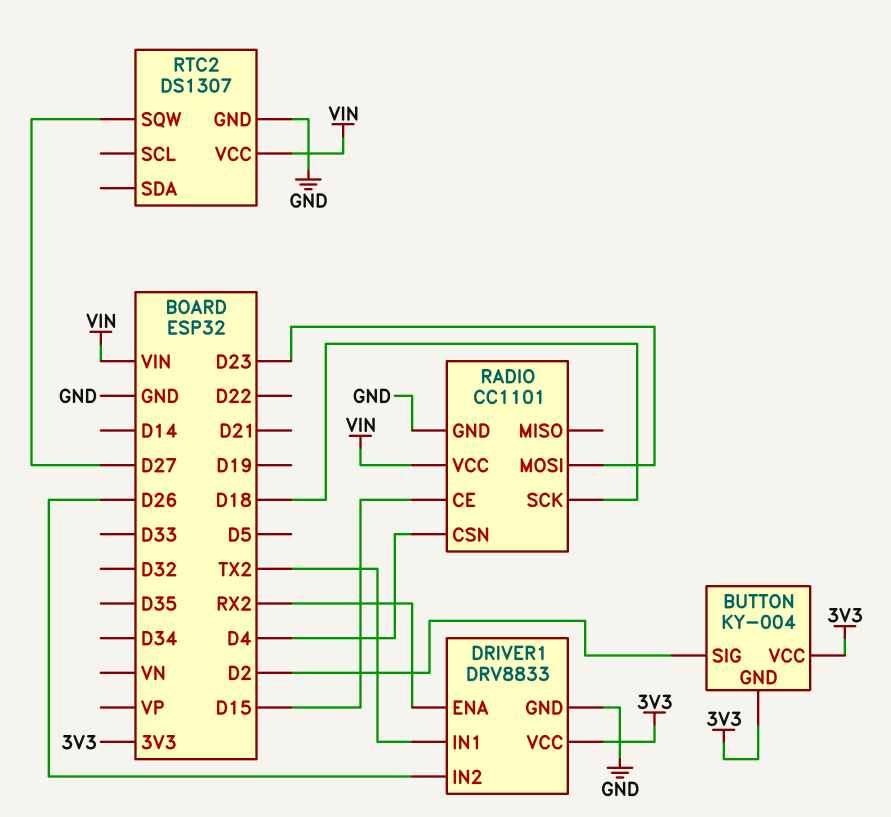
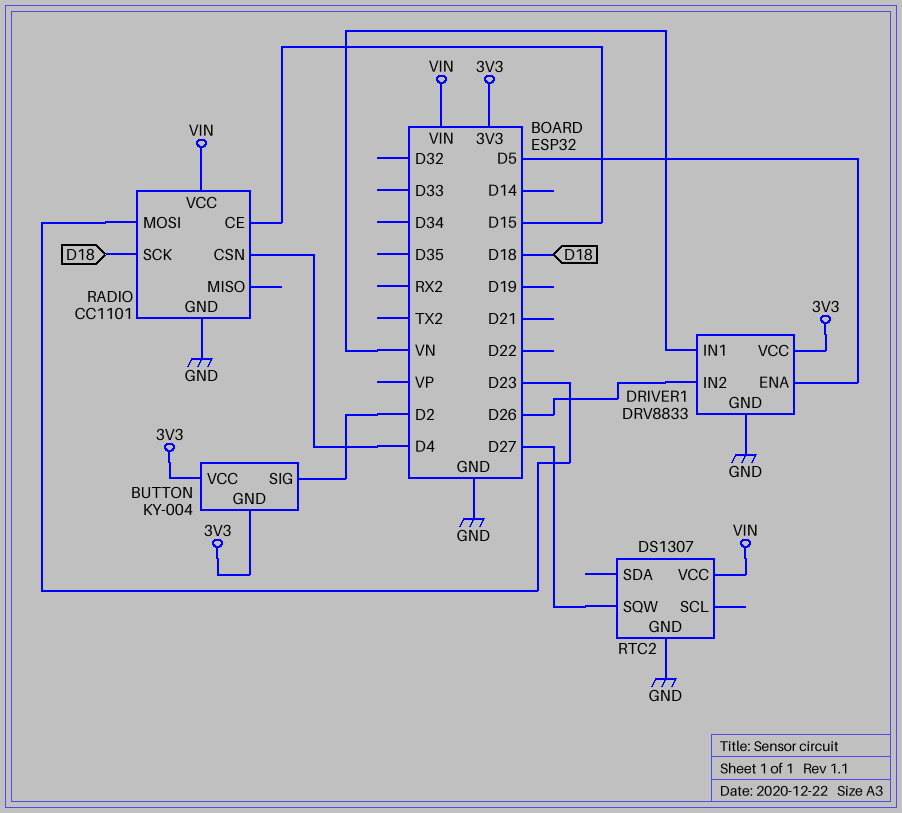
DRIVER1 pin ENA: RX2 -> D5
DRIVER1 pin IN1: TX2 -> VN

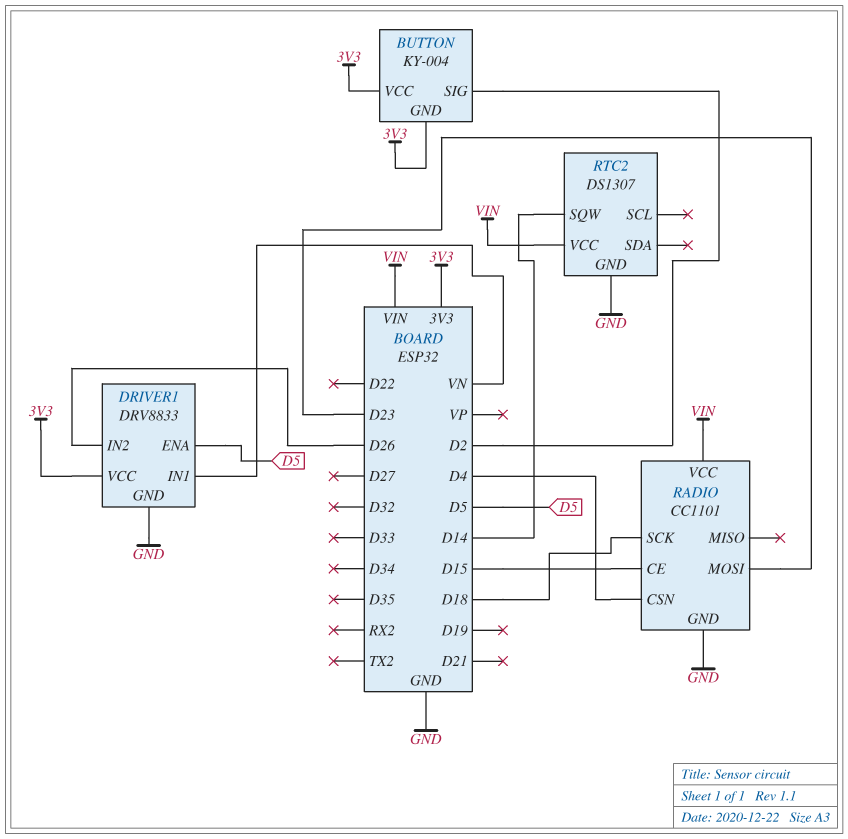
RTC2 pin SQW: D27 -> D14

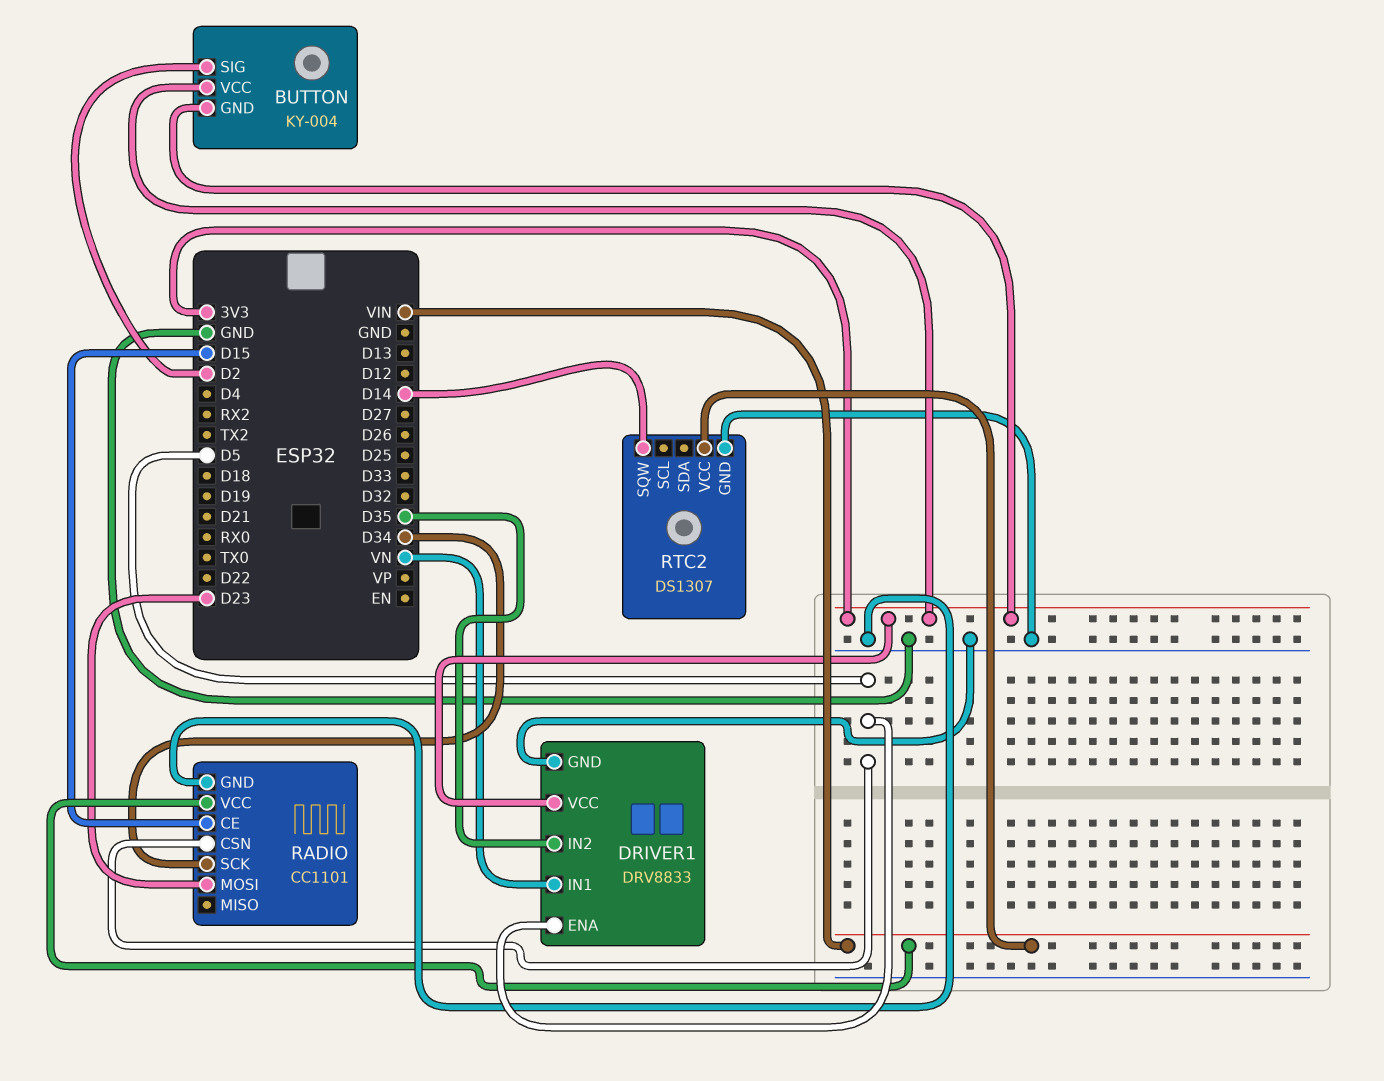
DRIVER1 pin IN2: D26 -> D35
RADIO pin CSN: D4 -> D5
RADIO pin SCK: D18 -> D34

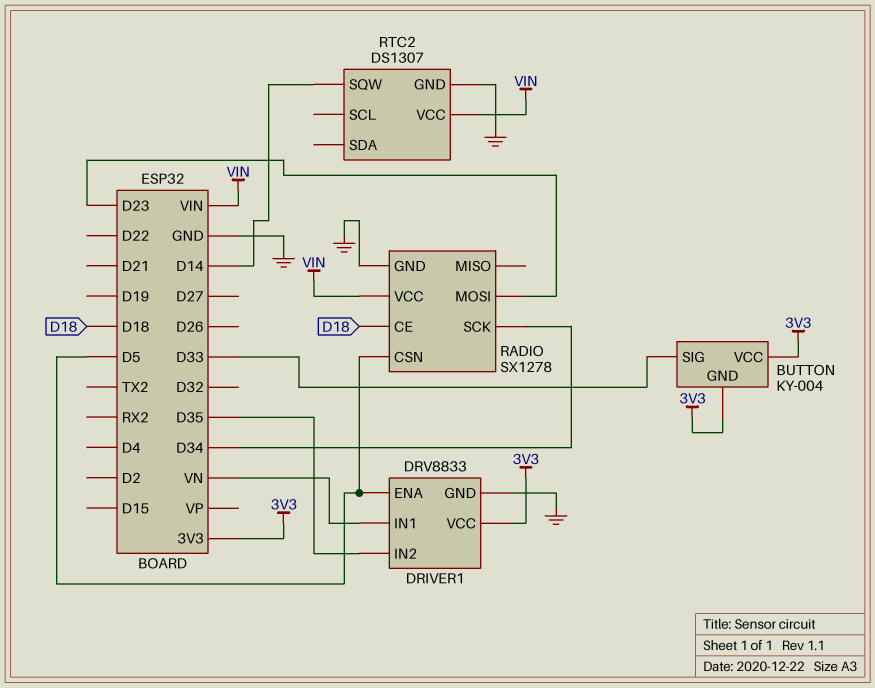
BUTTON pin SIG: D2 -> D33
RADIO: CC1101 -> SX1278
RADIO pin CE: D15 -> D18

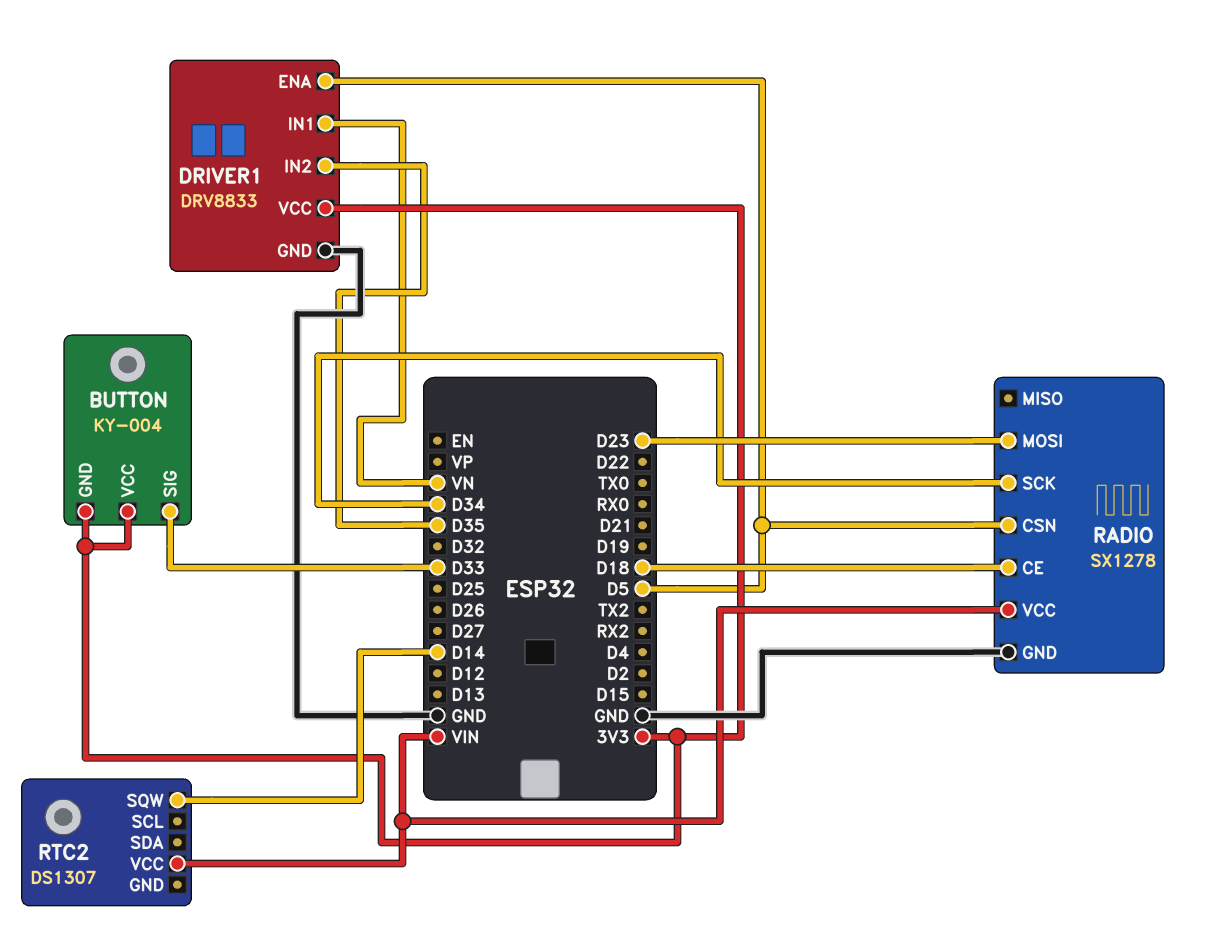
RTC2 pin GND: GND -> none

